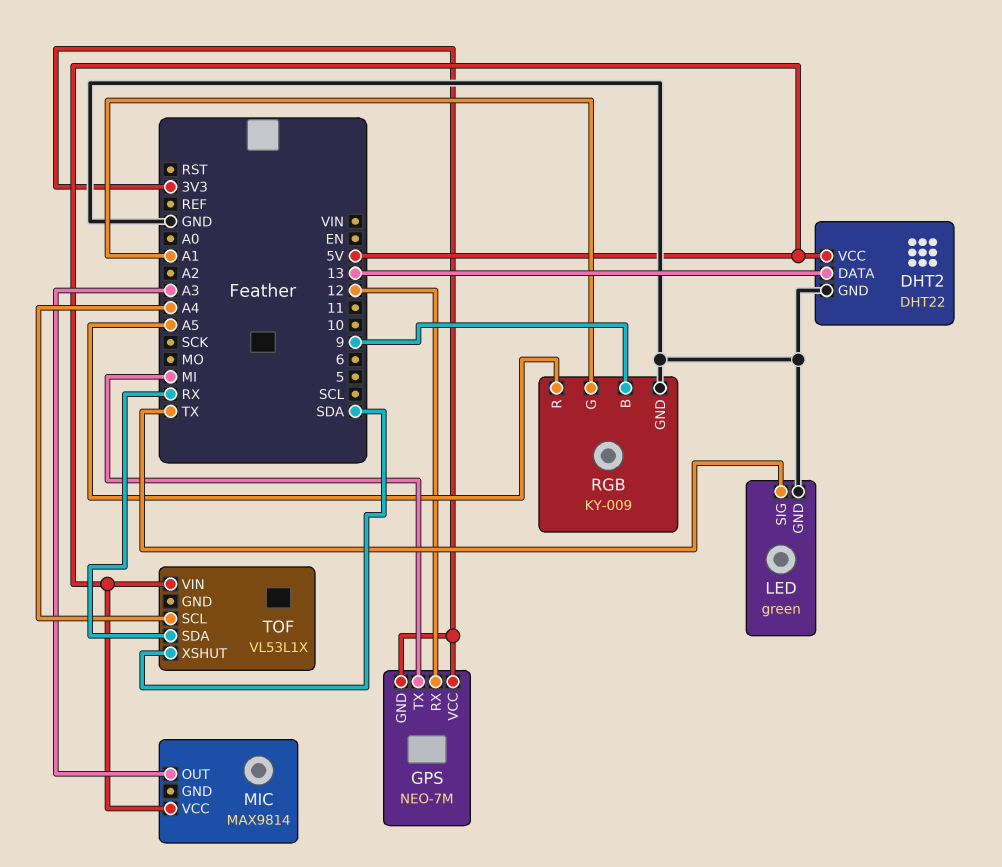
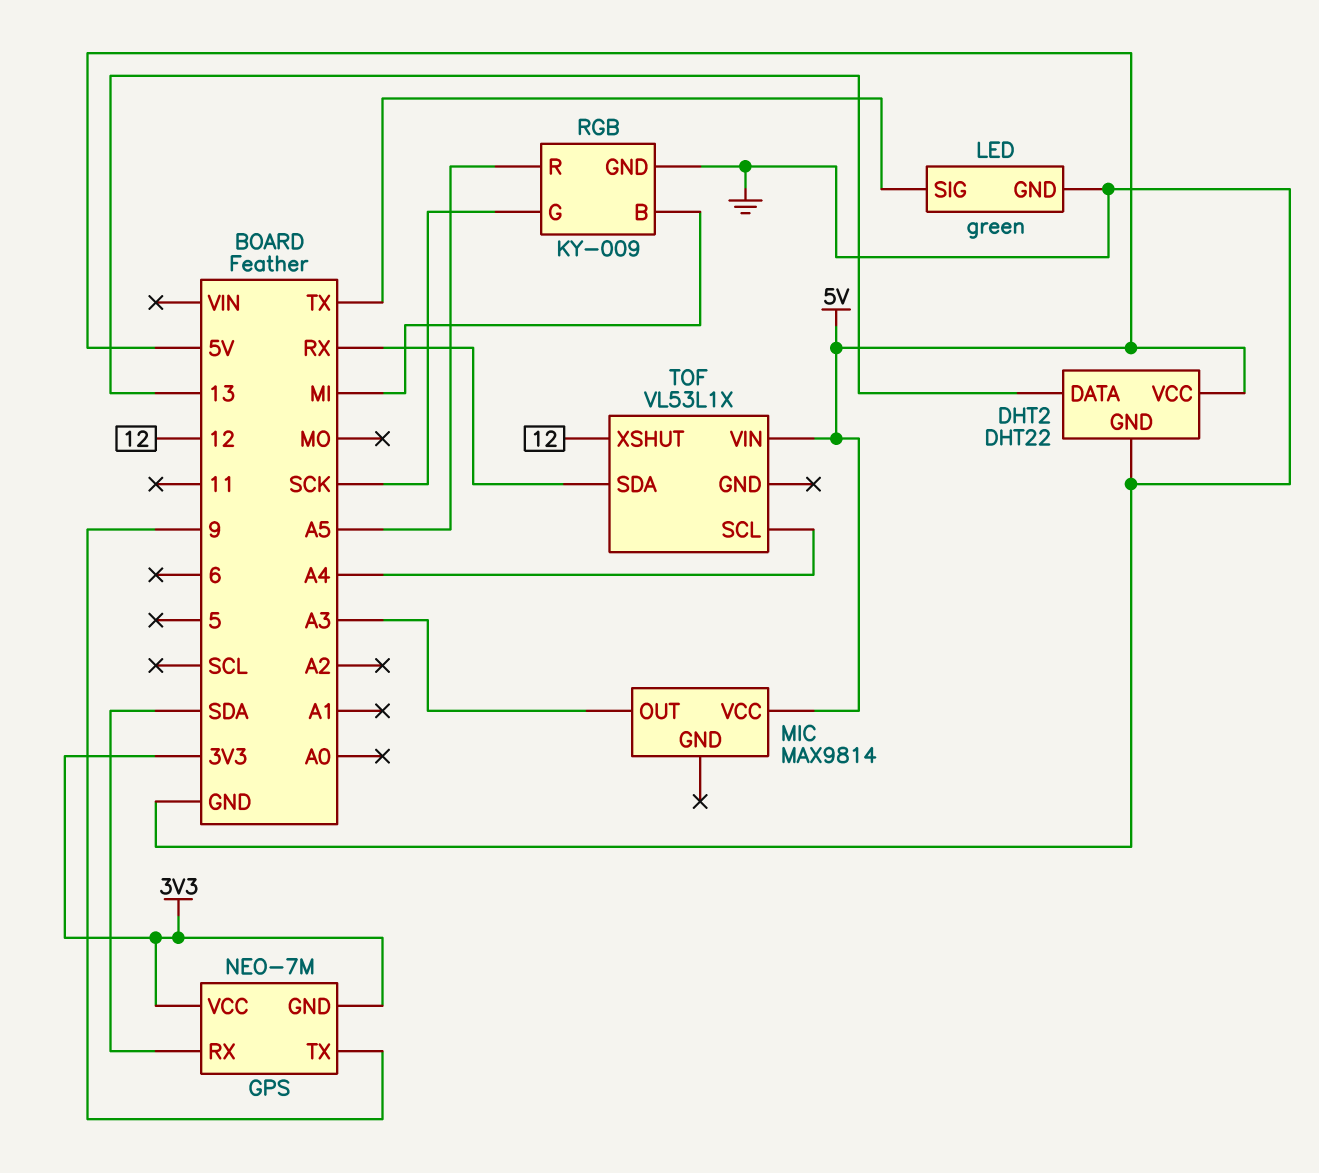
GPS pin RX: 12 -> SDA
GPS pin TX: MI -> 9
RGB pin B: 9 -> MI
RGB pin G: A1 -> SCK
TOF pin XSHUT: SDA -> 12

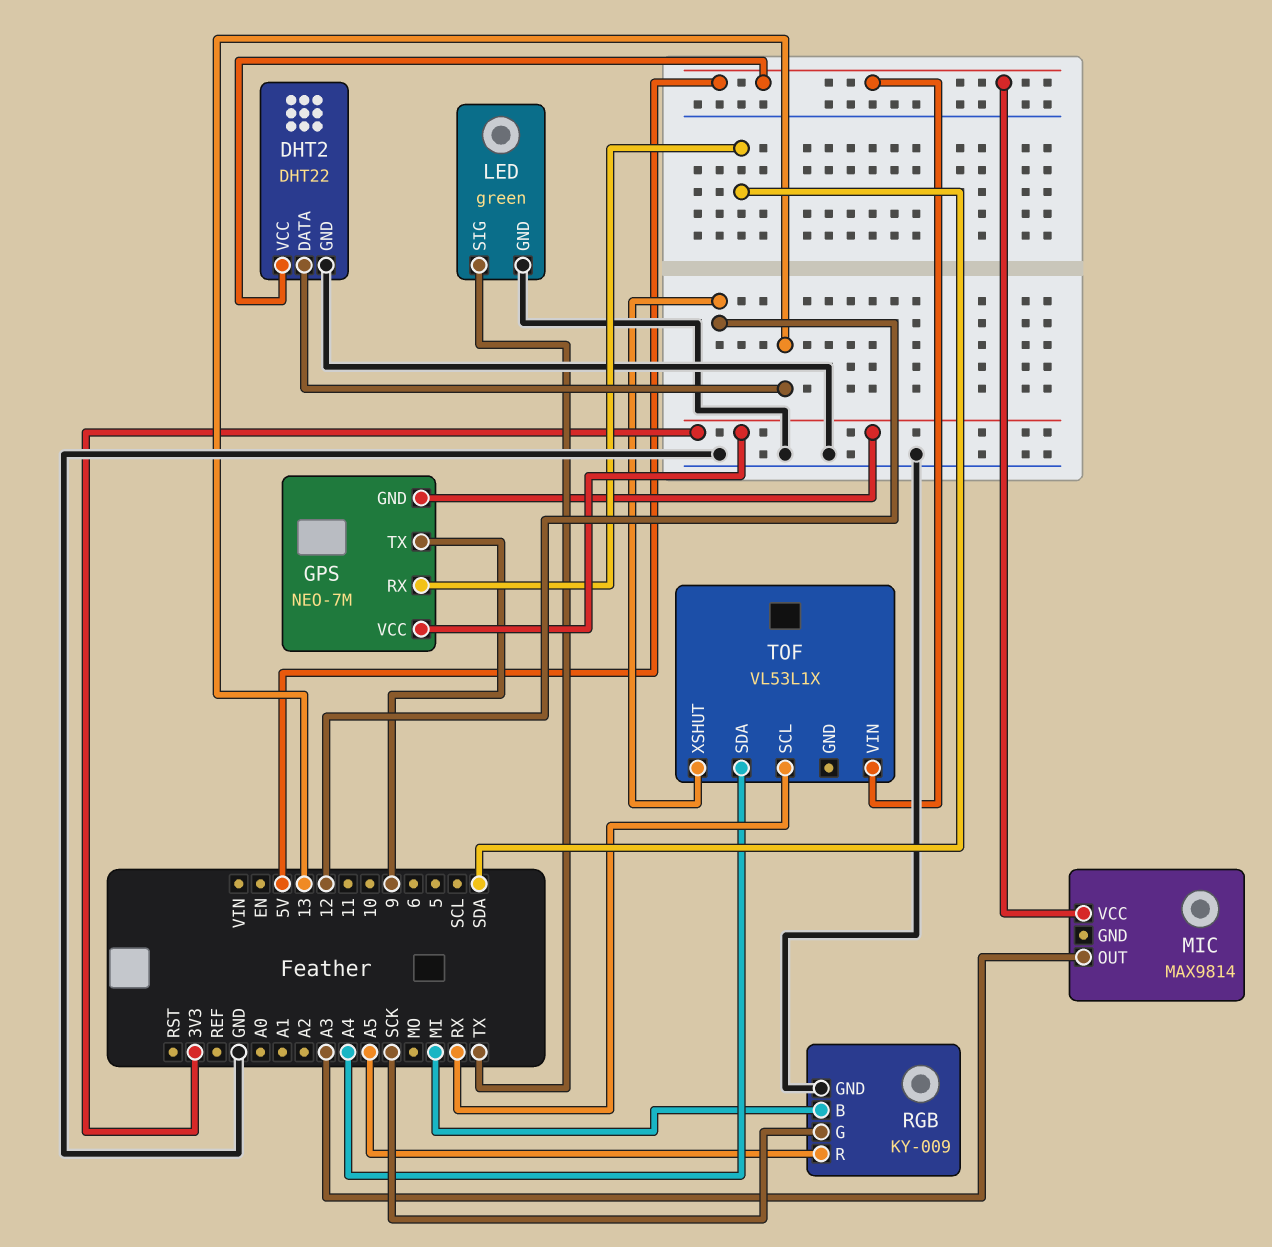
TOF pin SCL: A4 -> RX
TOF pin SDA: RX -> A4

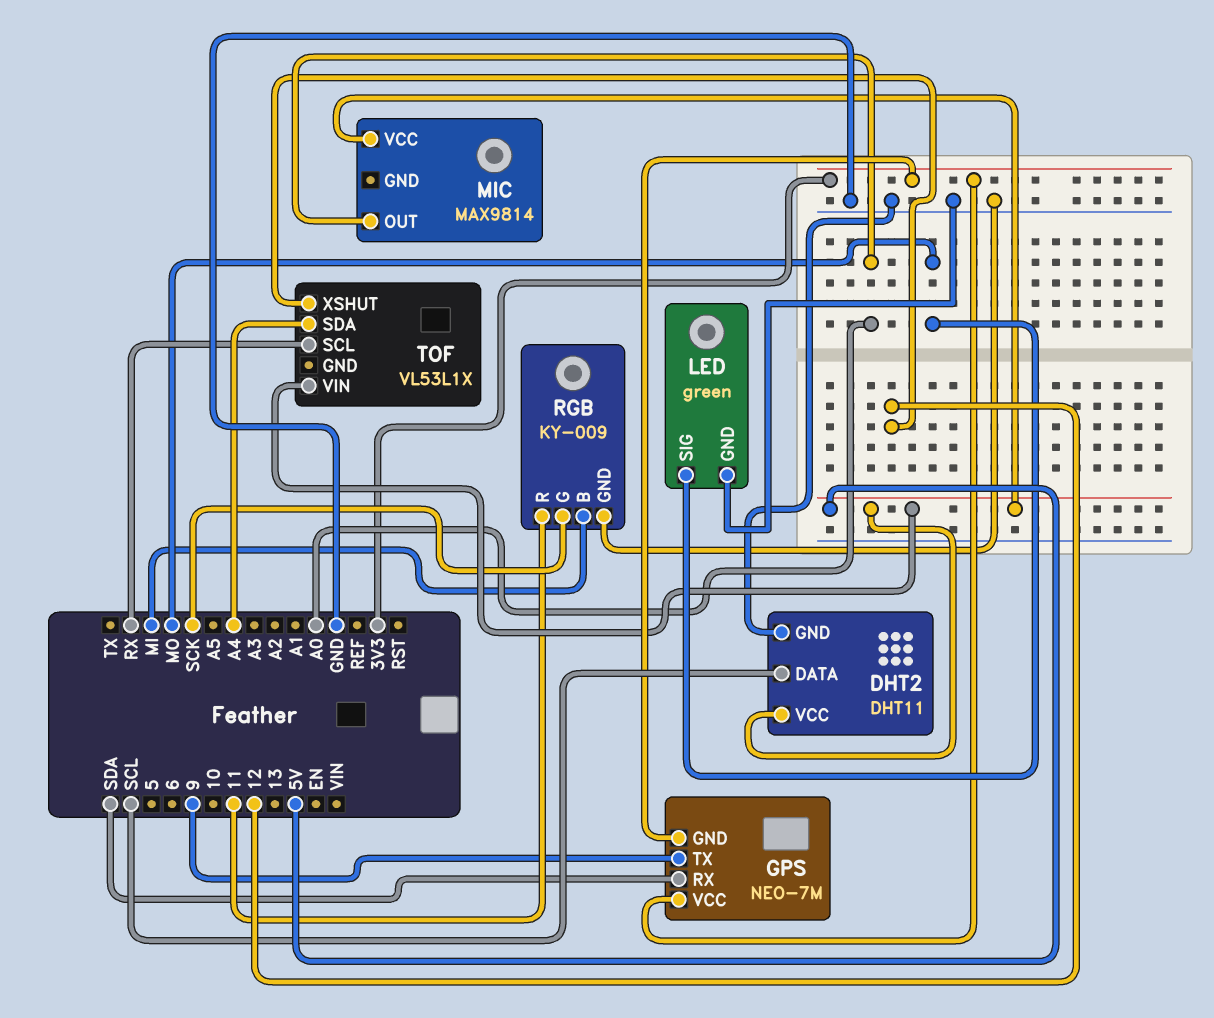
DHT2: DHT22 -> DHT11
DHT2 pin DATA: 13 -> SCL
LED pin SIG: TX -> MO
MIC pin OUT: A3 -> A0
RGB pin R: A5 -> 11

